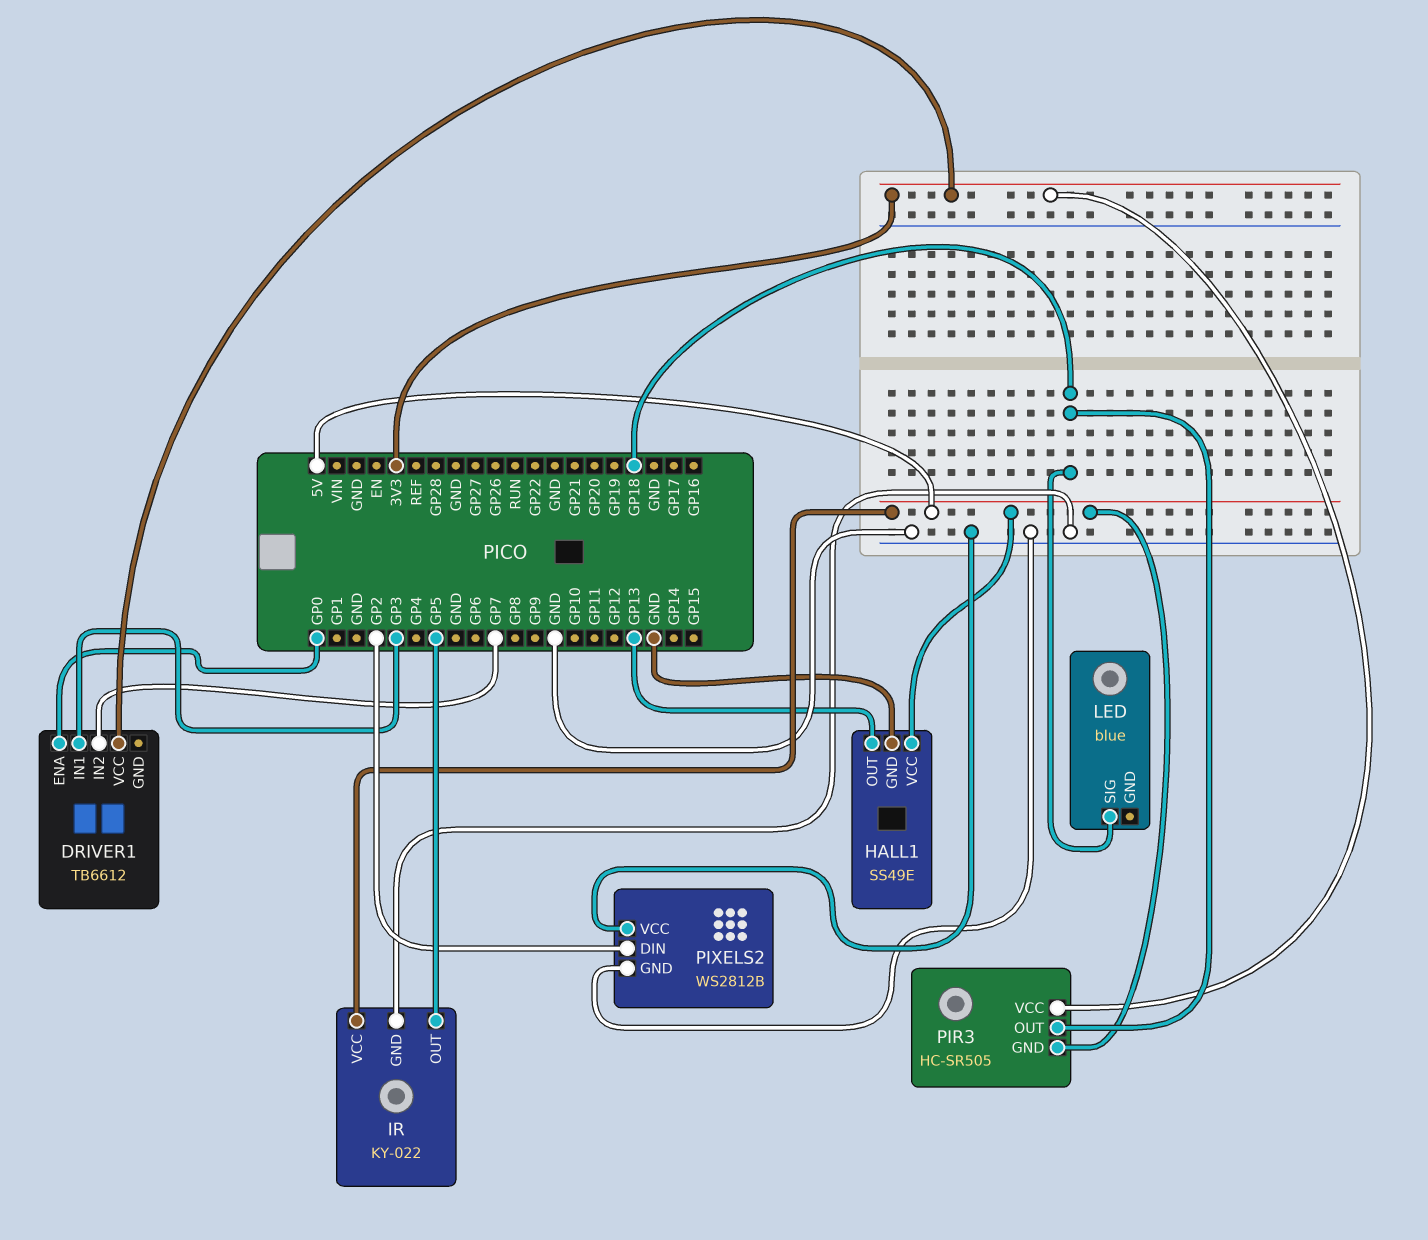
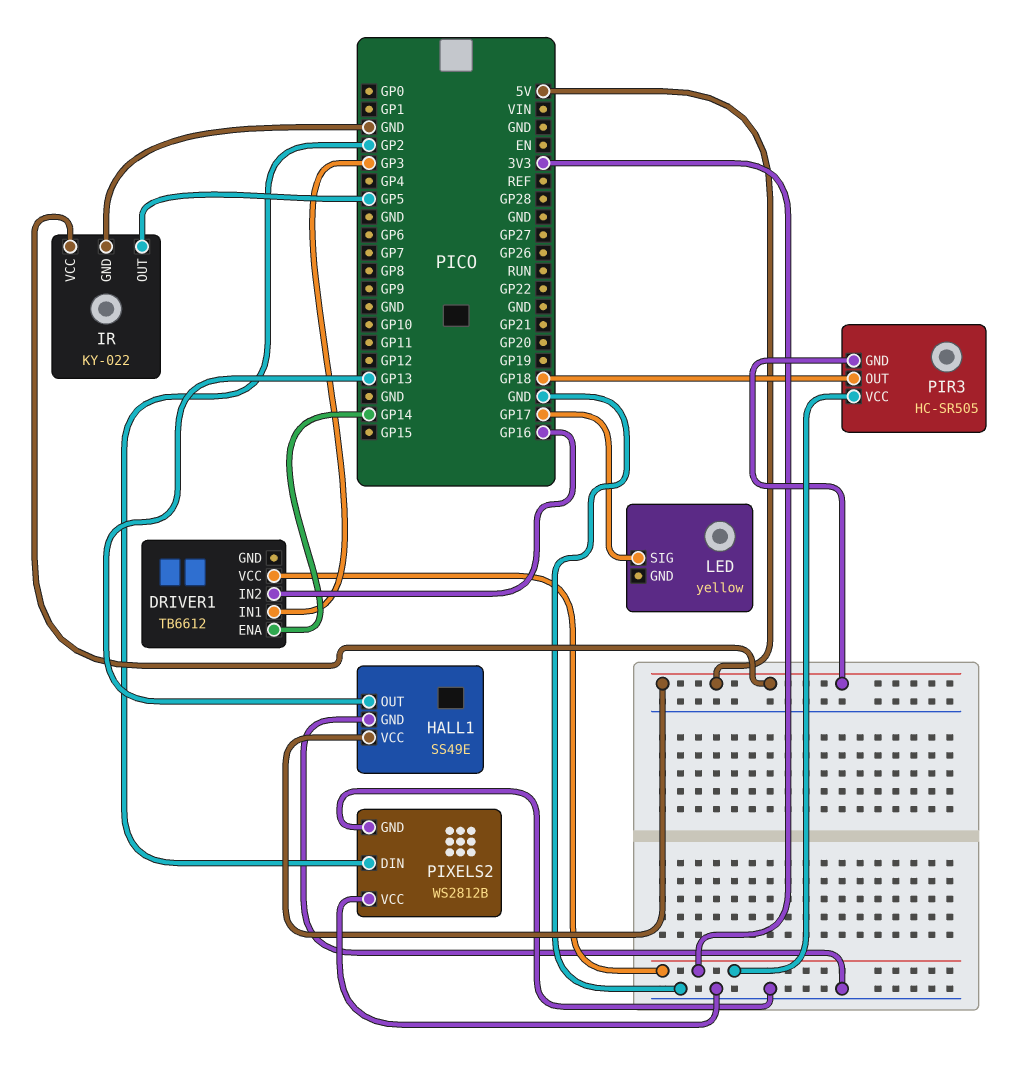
DRIVER1 pin ENA: GP0 -> GP14
DRIVER1 pin IN2: GP7 -> GP16
LED: blue -> yellow
LED pin SIG: GP18 -> GP17

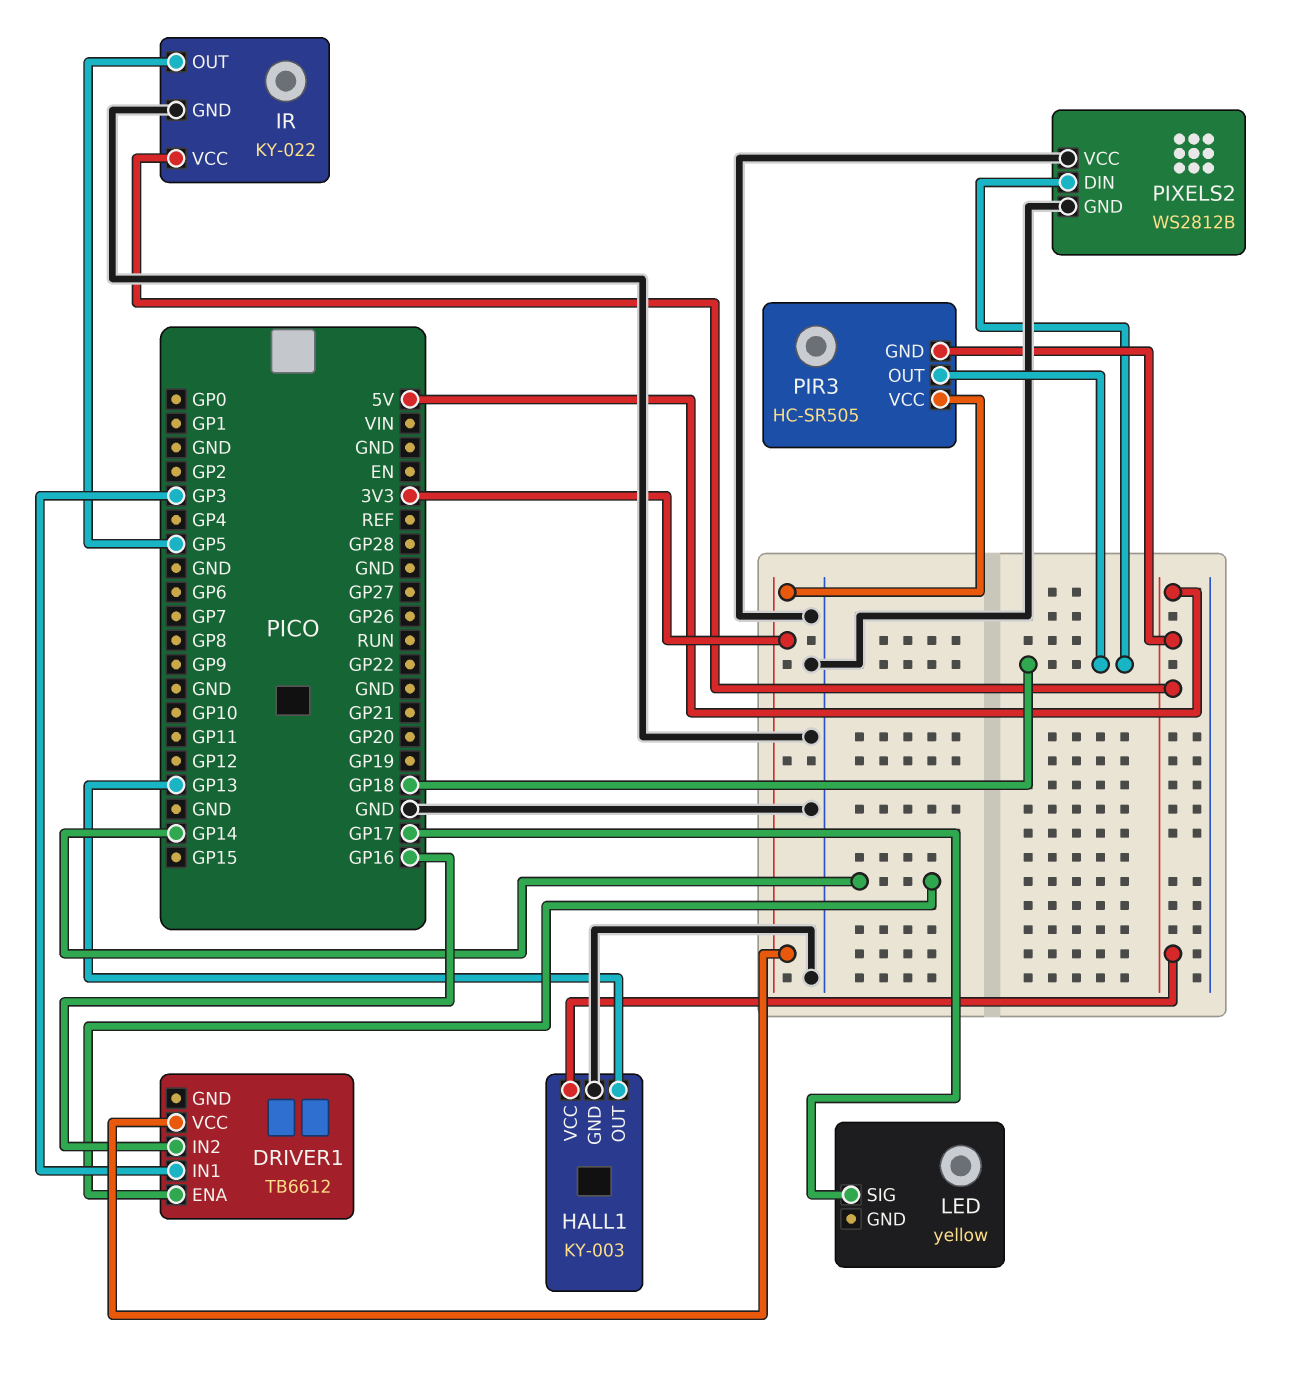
HALL1: SS49E -> KY-003
PIXELS2 pin DIN: GP2 -> GP18

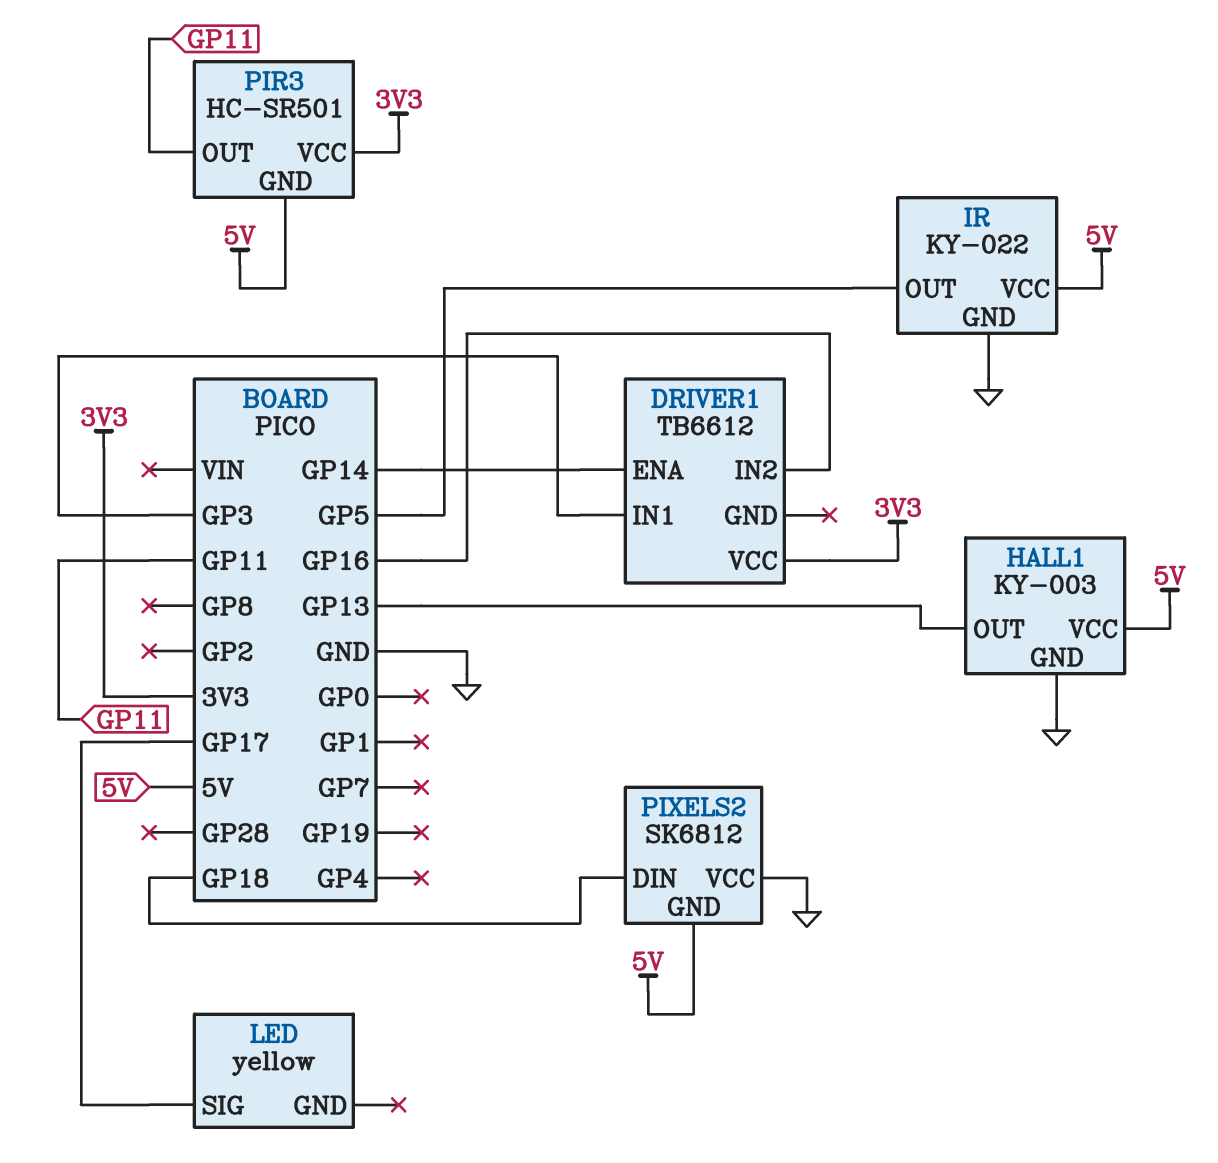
PIR3: HC-SR505 -> HC-SR501
PIR3 pin OUT: GP18 -> GP11
PIXELS2: WS2812B -> SK6812
PIXELS2 pin GND: GND -> 5V

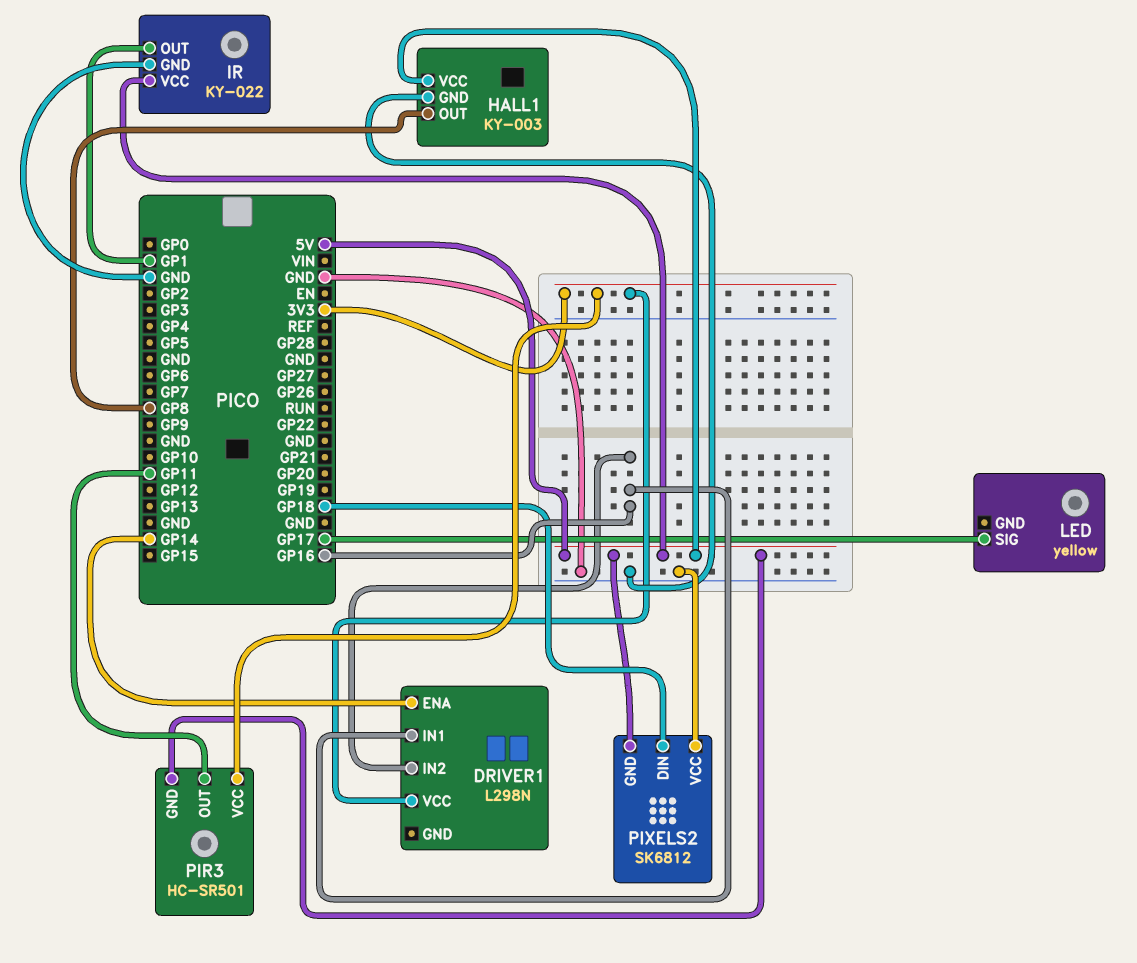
DRIVER1: TB6612 -> L298N
DRIVER1 pin IN1: GP3 -> GP16
HALL1 pin OUT: GP13 -> GP8
IR pin OUT: GP5 -> GP1

